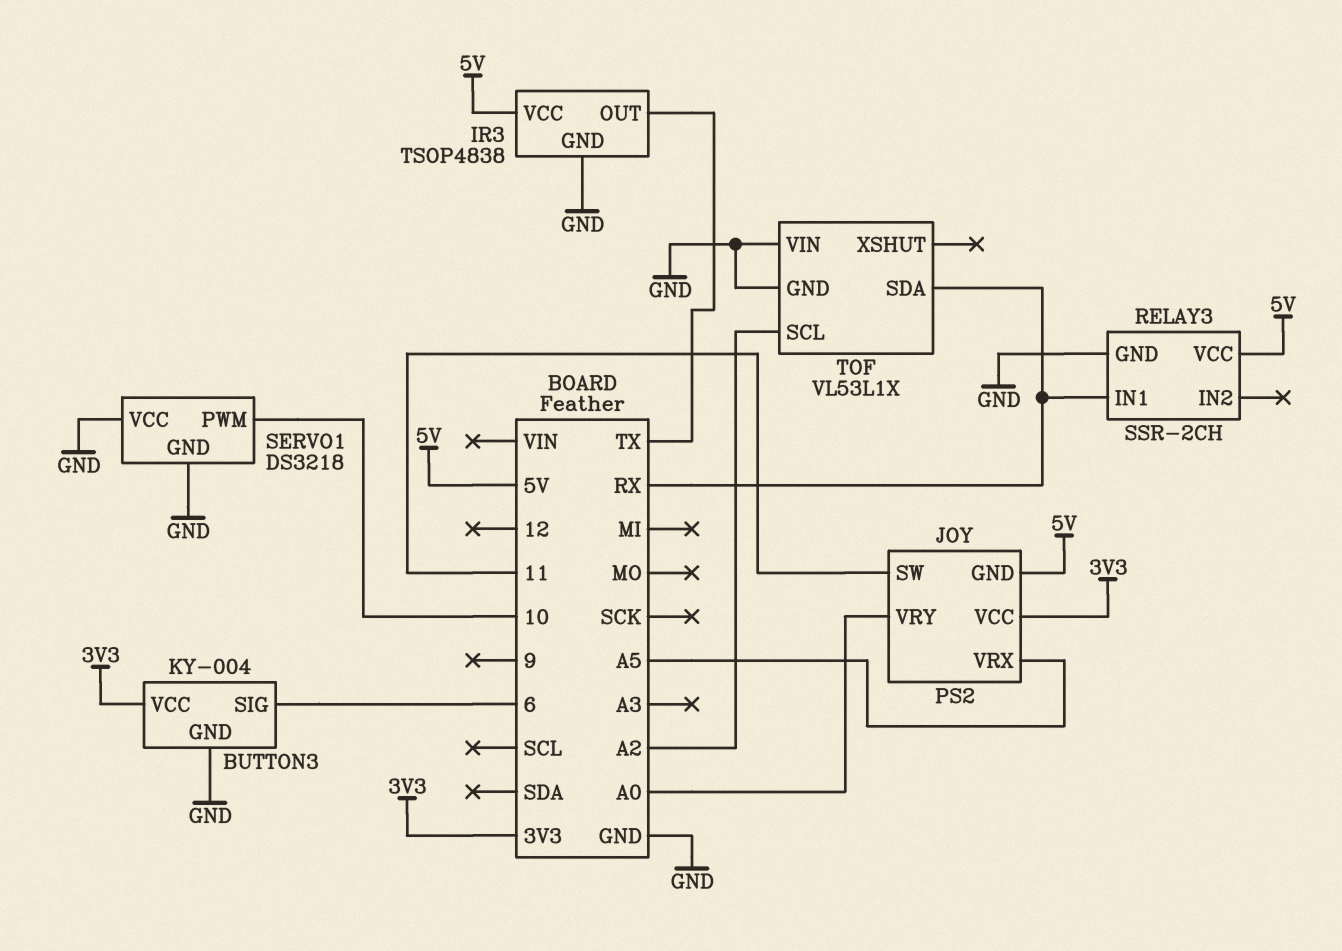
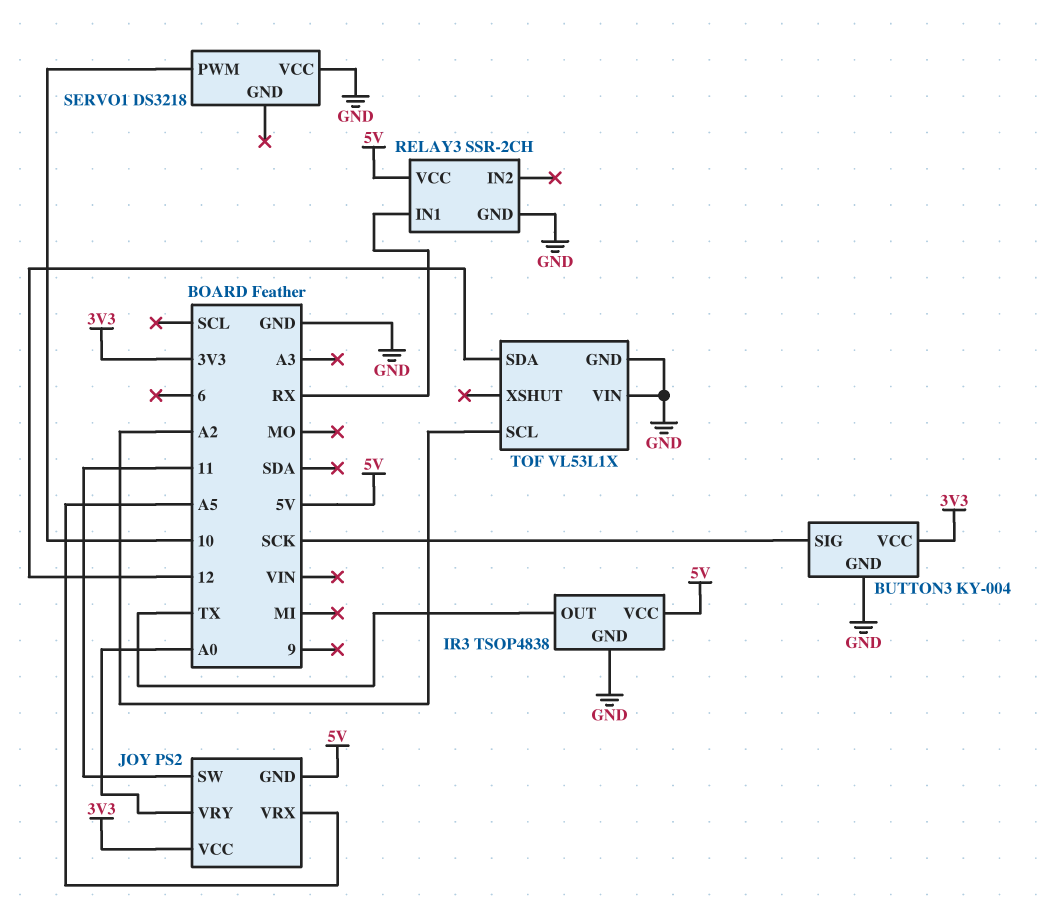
BUTTON3 pin SIG: 6 -> SCK
SERVO1 pin GND: GND -> none
TOF pin SDA: RX -> 12

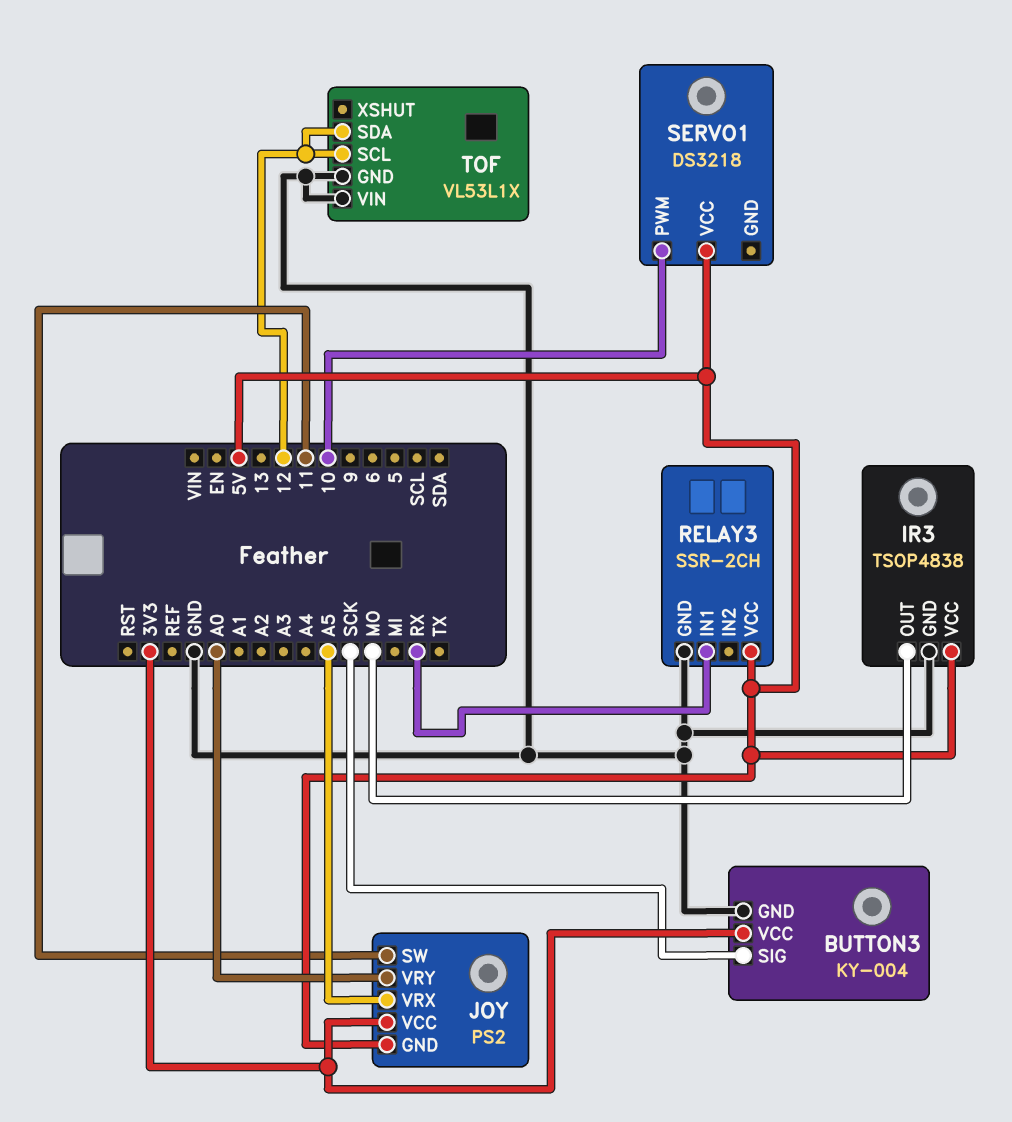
IR3 pin OUT: TX -> MO
SERVO1 pin VCC: GND -> 5V
TOF pin SCL: A2 -> 12

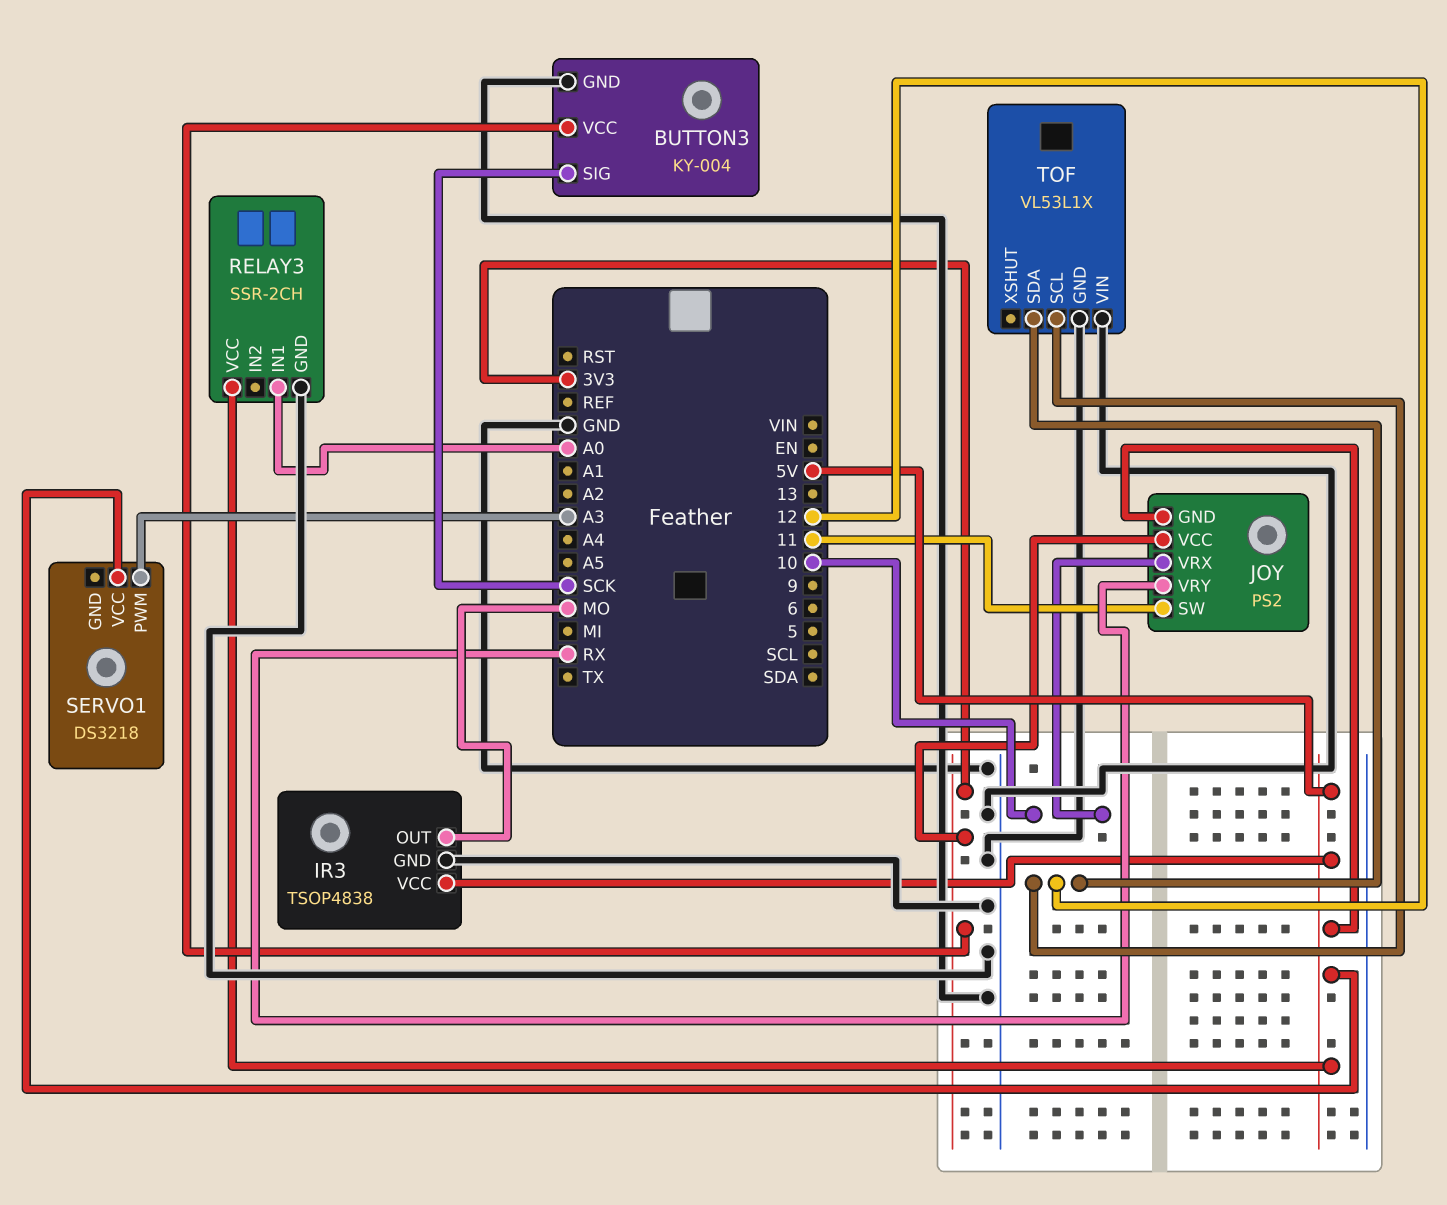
JOY pin VRX: A5 -> 10
JOY pin VRY: A0 -> RX
RELAY3 pin IN1: RX -> A0
SERVO1 pin PWM: 10 -> A3

